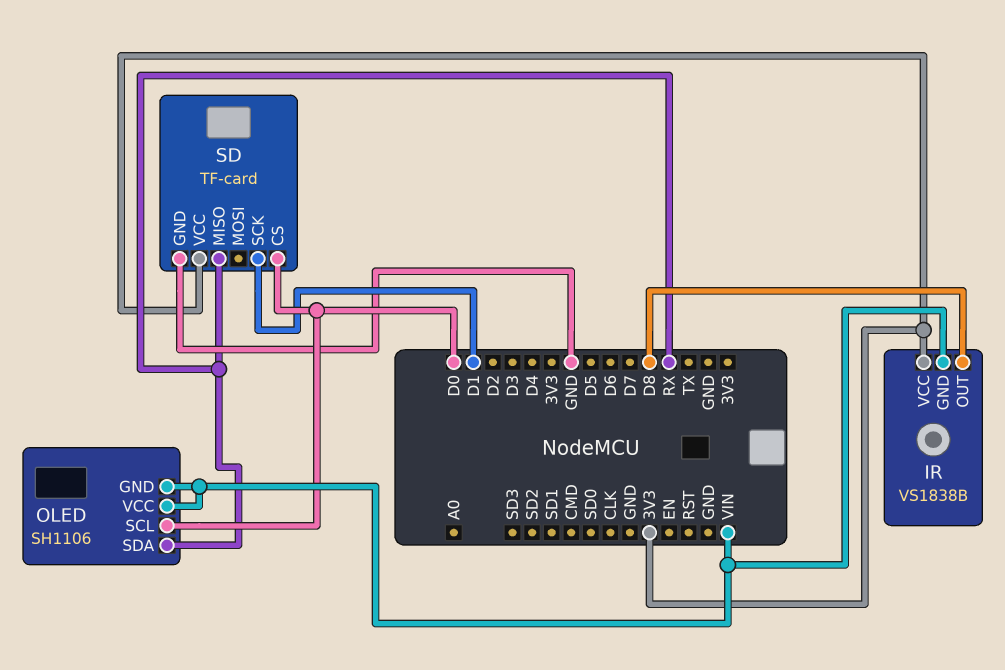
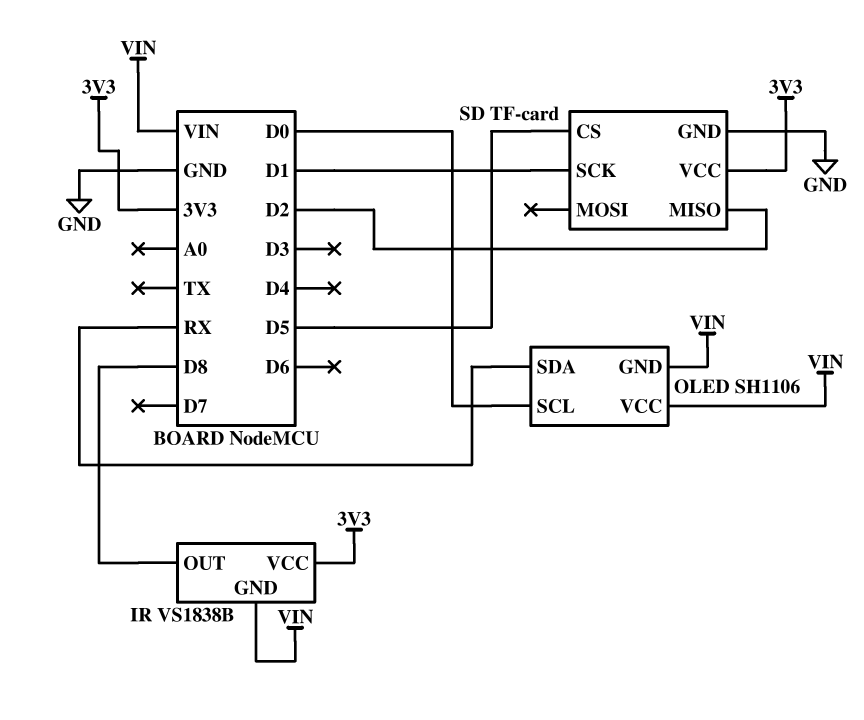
SD pin CS: D0 -> D5
SD pin MISO: RX -> D2

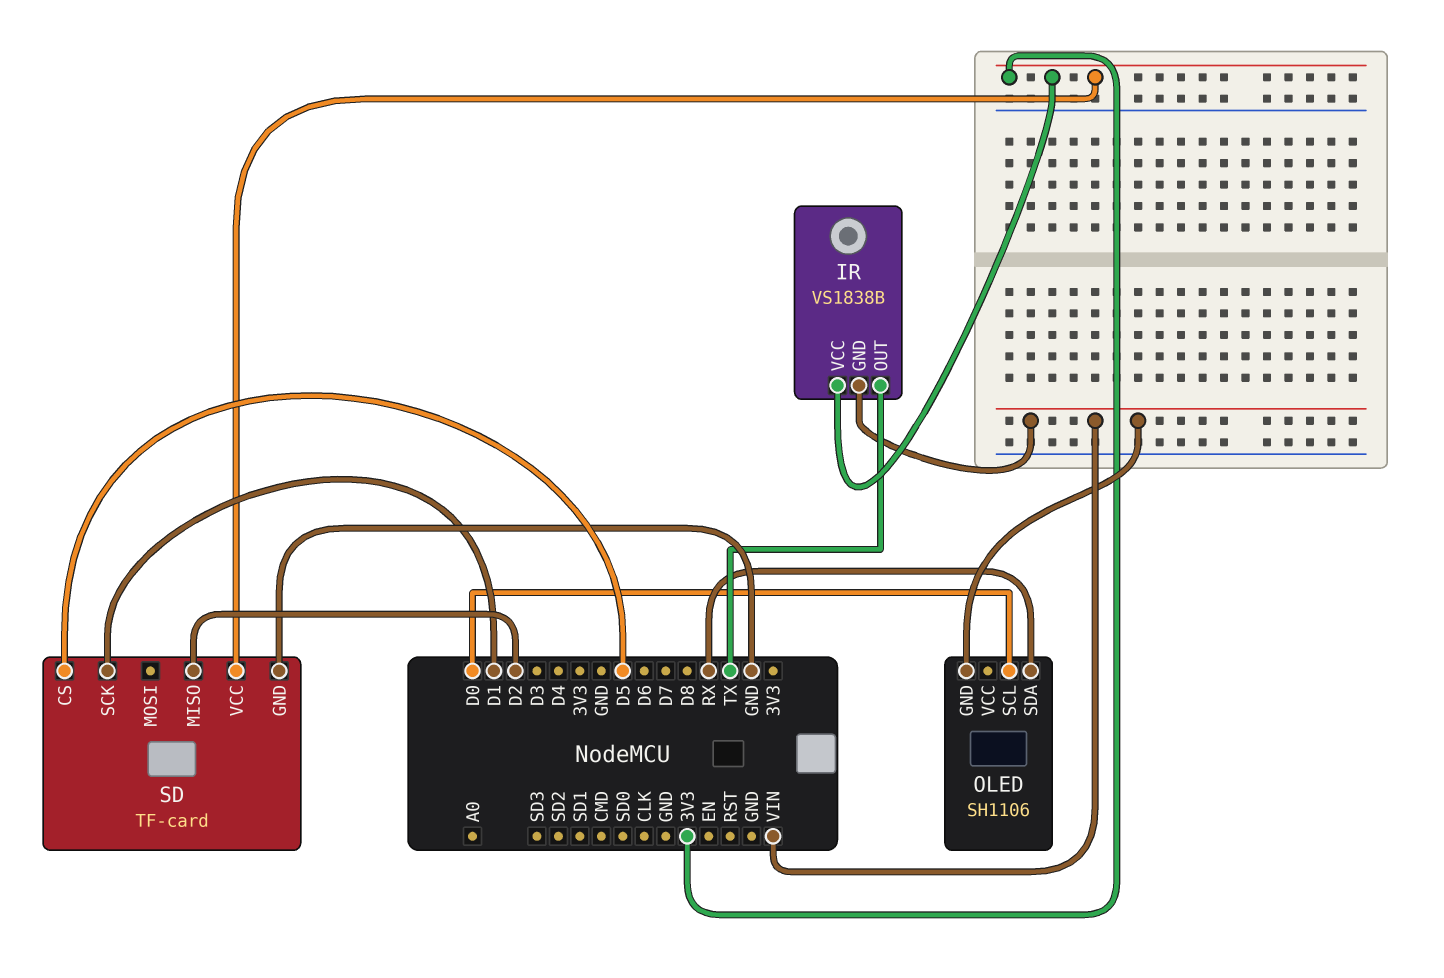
IR pin OUT: D8 -> TX
OLED pin VCC: VIN -> none

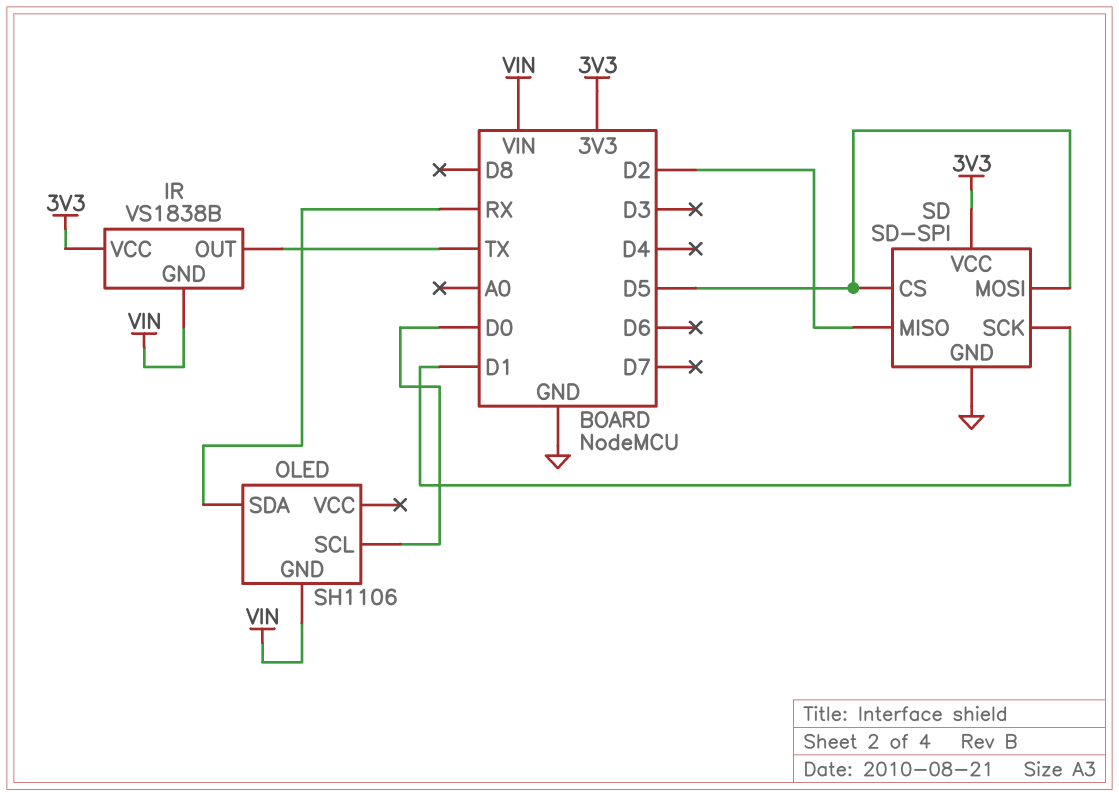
SD: TF-card -> SD-SPI
SD pin MOSI: none -> D5

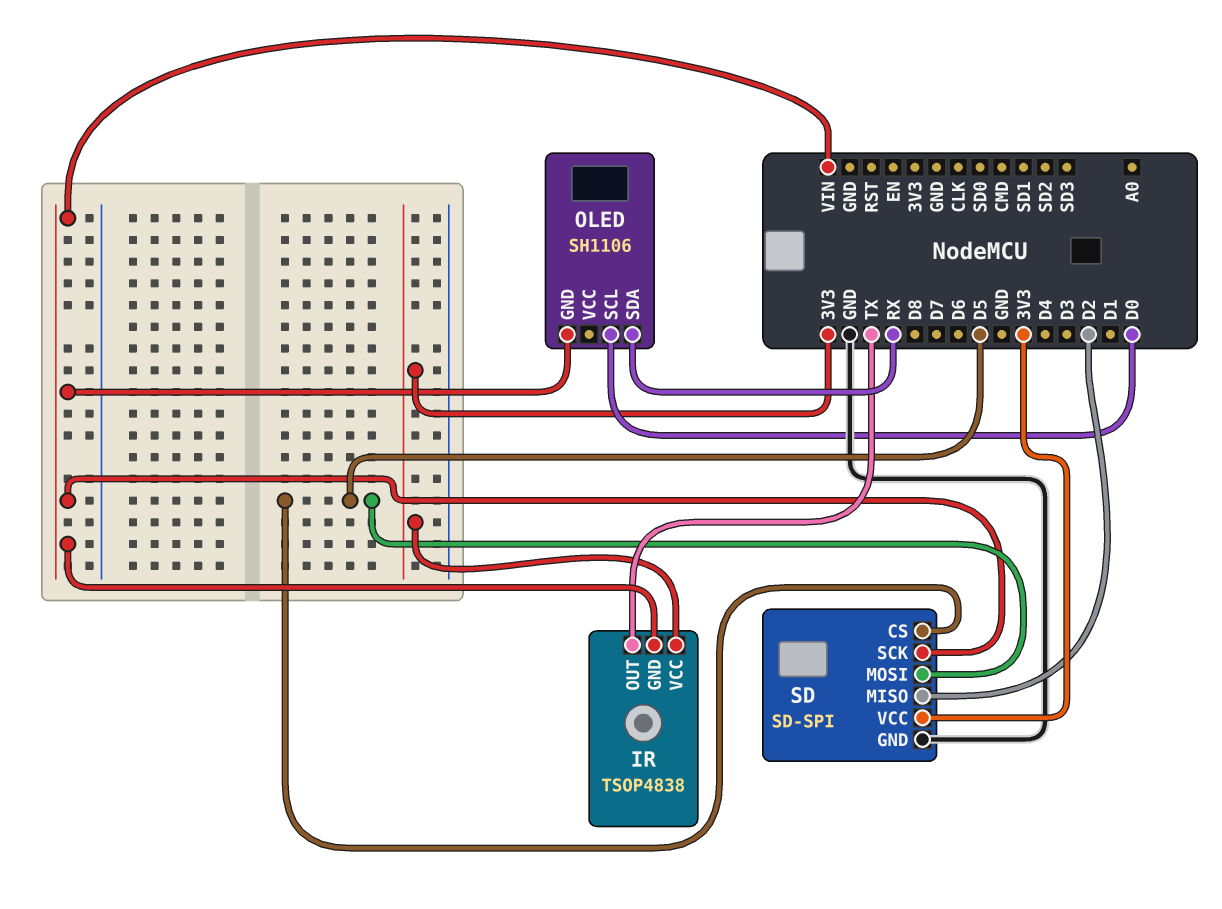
IR: VS1838B -> TSOP4838
SD pin SCK: D1 -> VIN

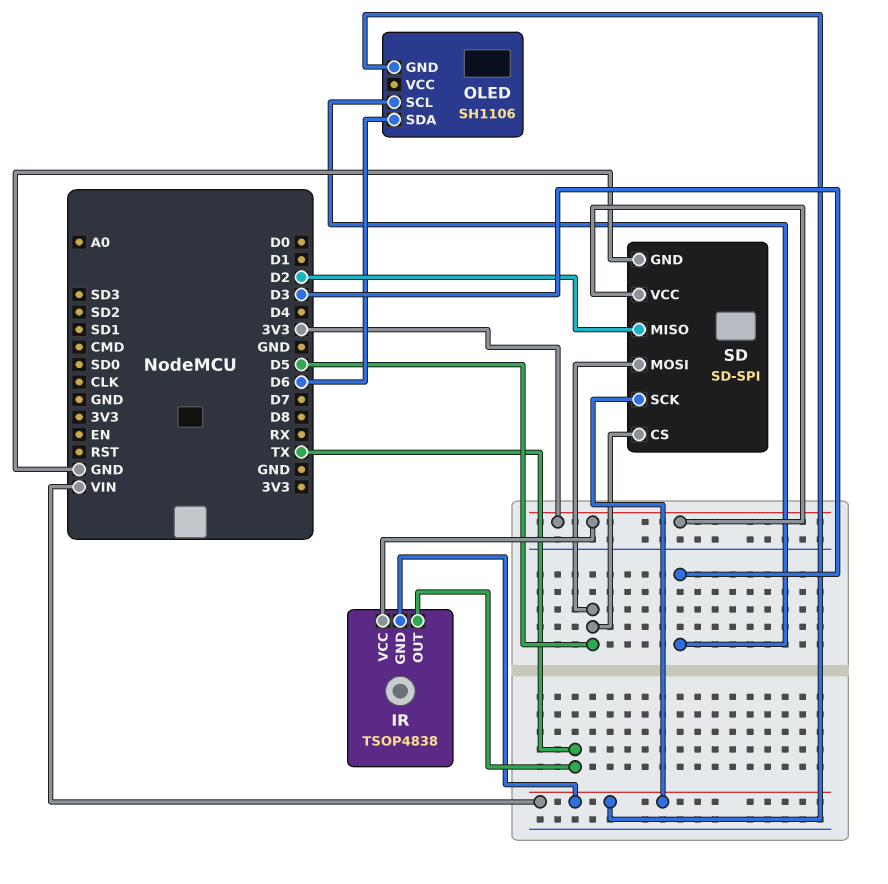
OLED pin SCL: D0 -> D3
OLED pin SDA: RX -> D6

